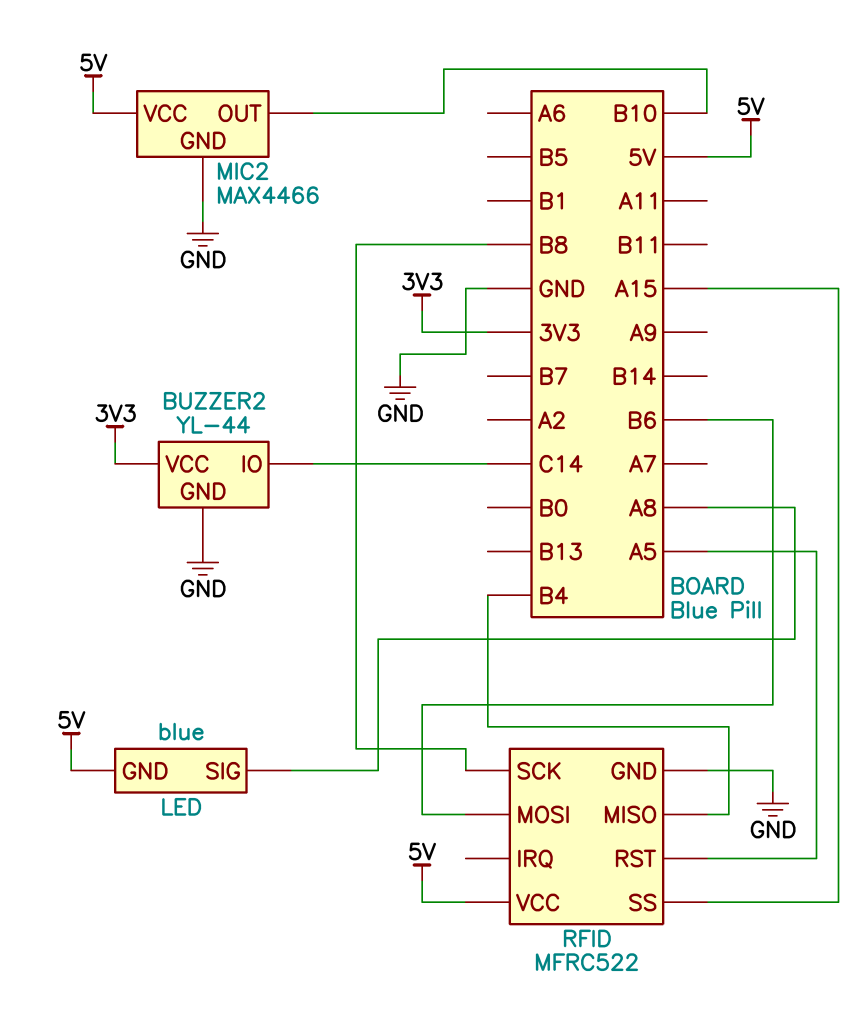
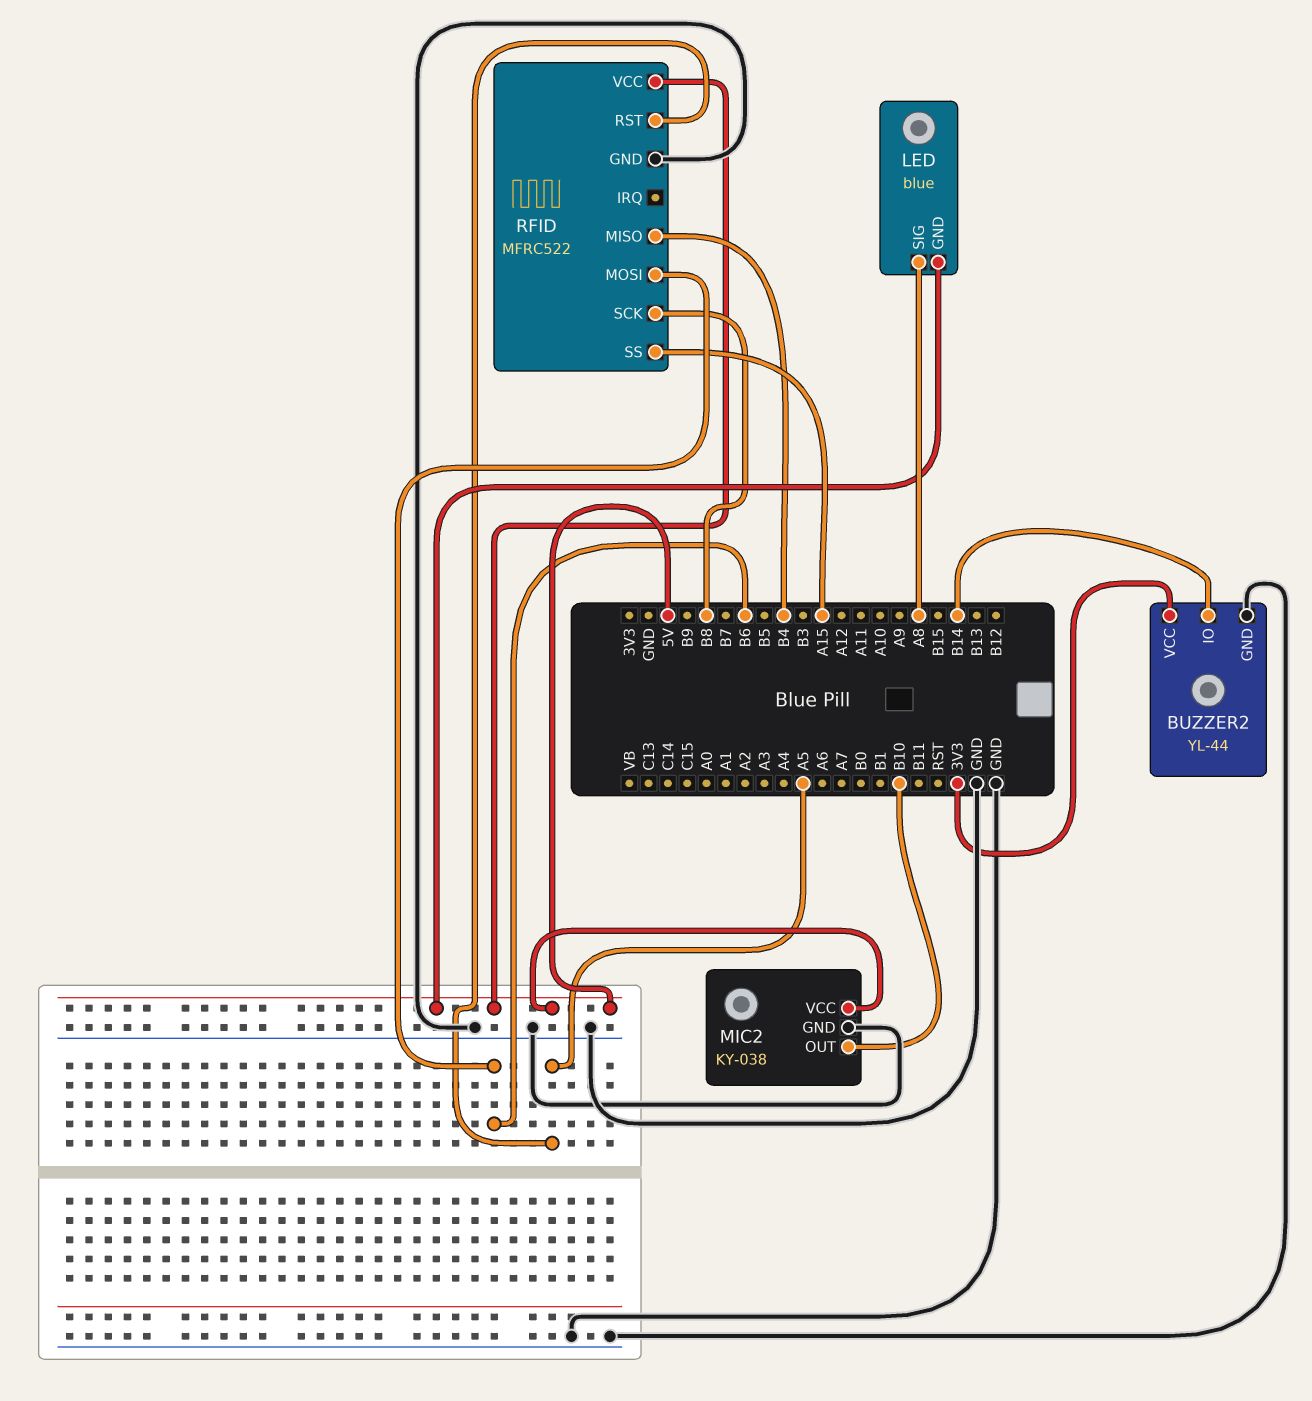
BUZZER2 pin IO: C14 -> B14
MIC2: MAX4466 -> KY-038

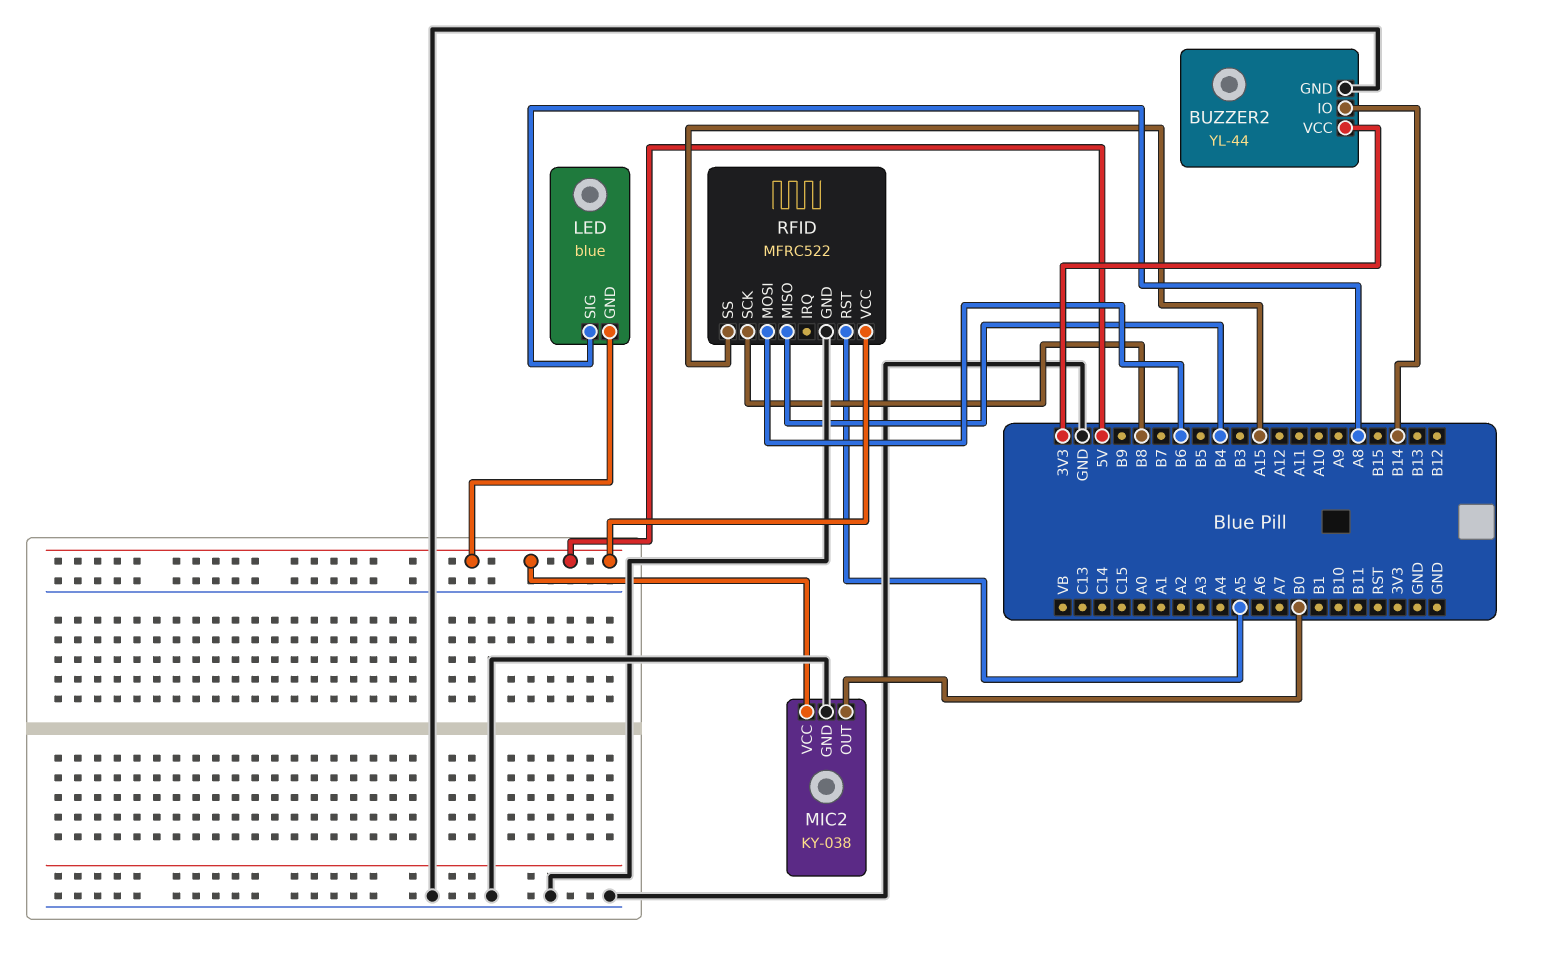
MIC2 pin OUT: B10 -> B0

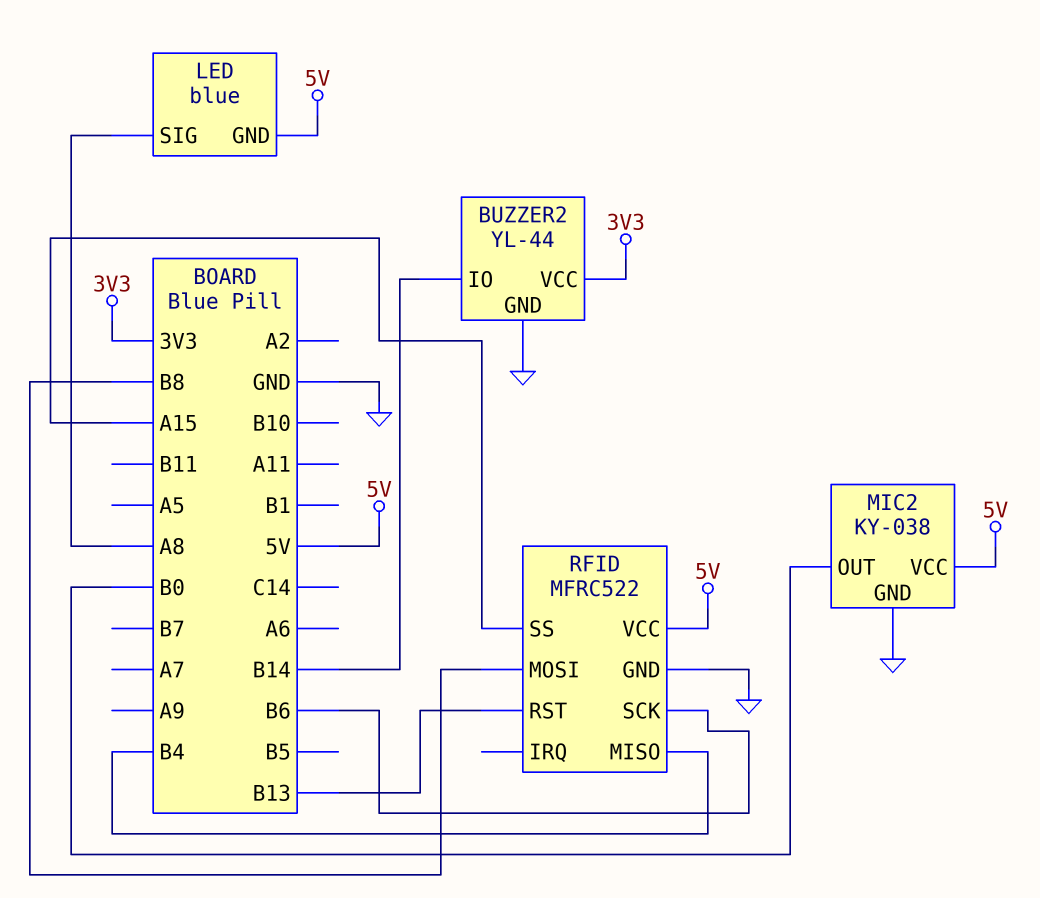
RFID pin MOSI: B6 -> B8
RFID pin RST: A5 -> B13
RFID pin SCK: B8 -> B6

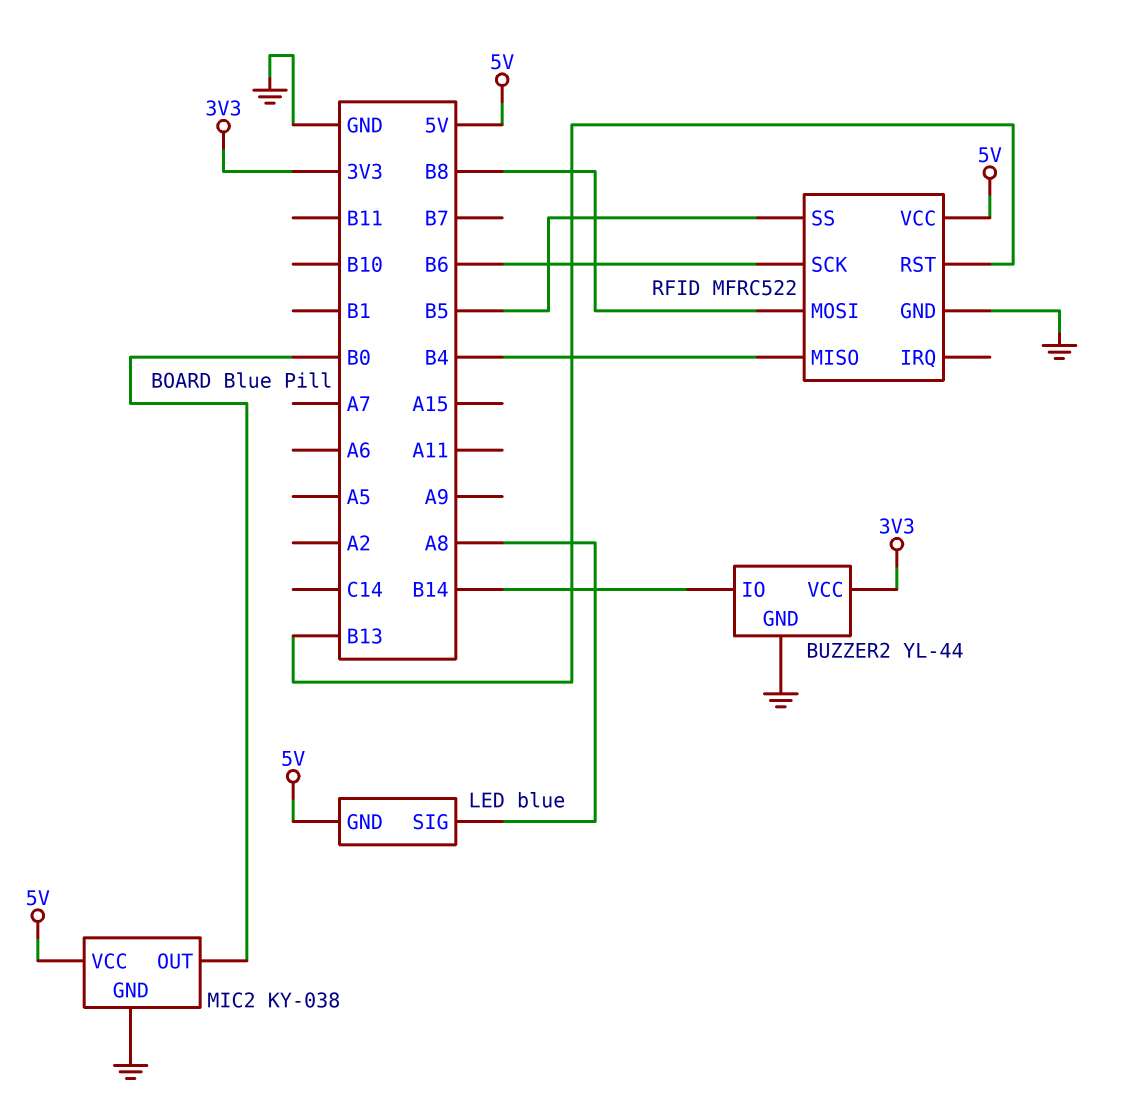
RFID pin SS: A15 -> B5

